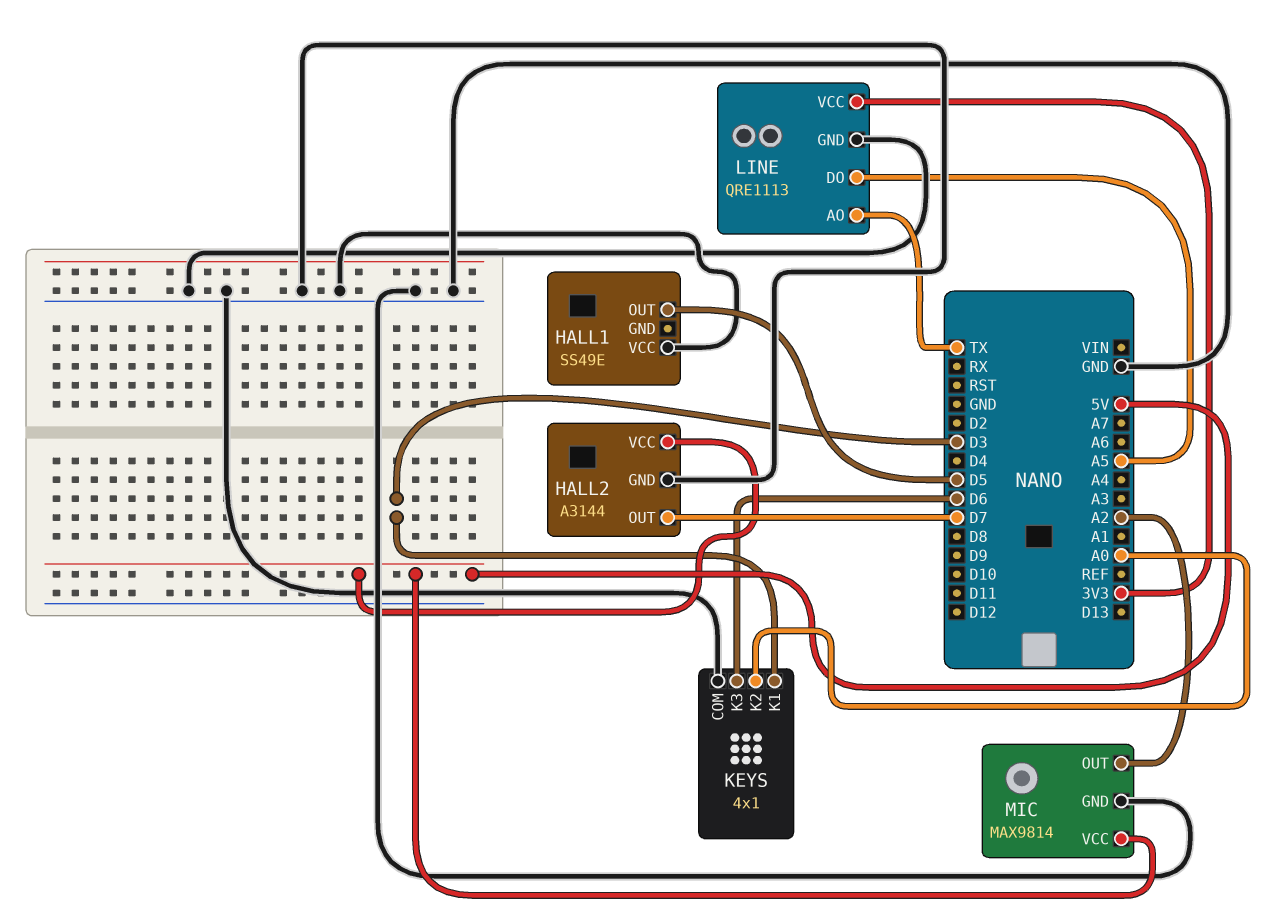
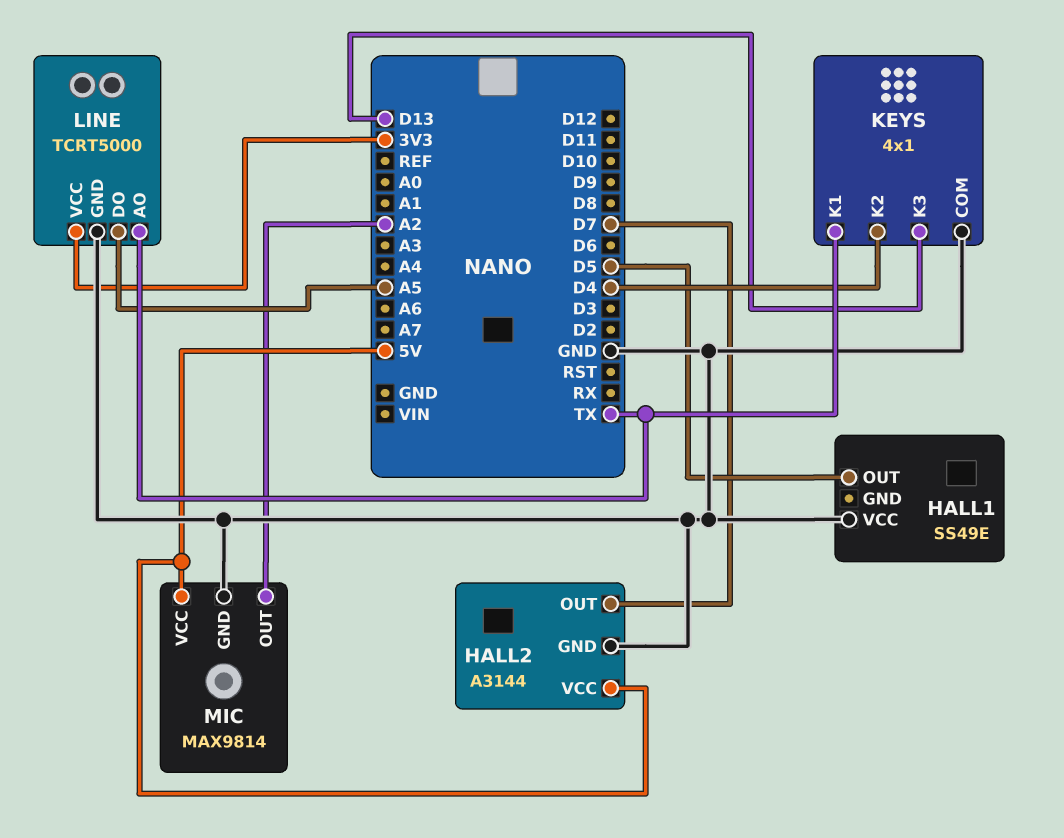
KEYS pin K1: D3 -> TX
KEYS pin K2: A0 -> D4
KEYS pin K3: D6 -> D13
LINE: QRE1113 -> TCRT5000

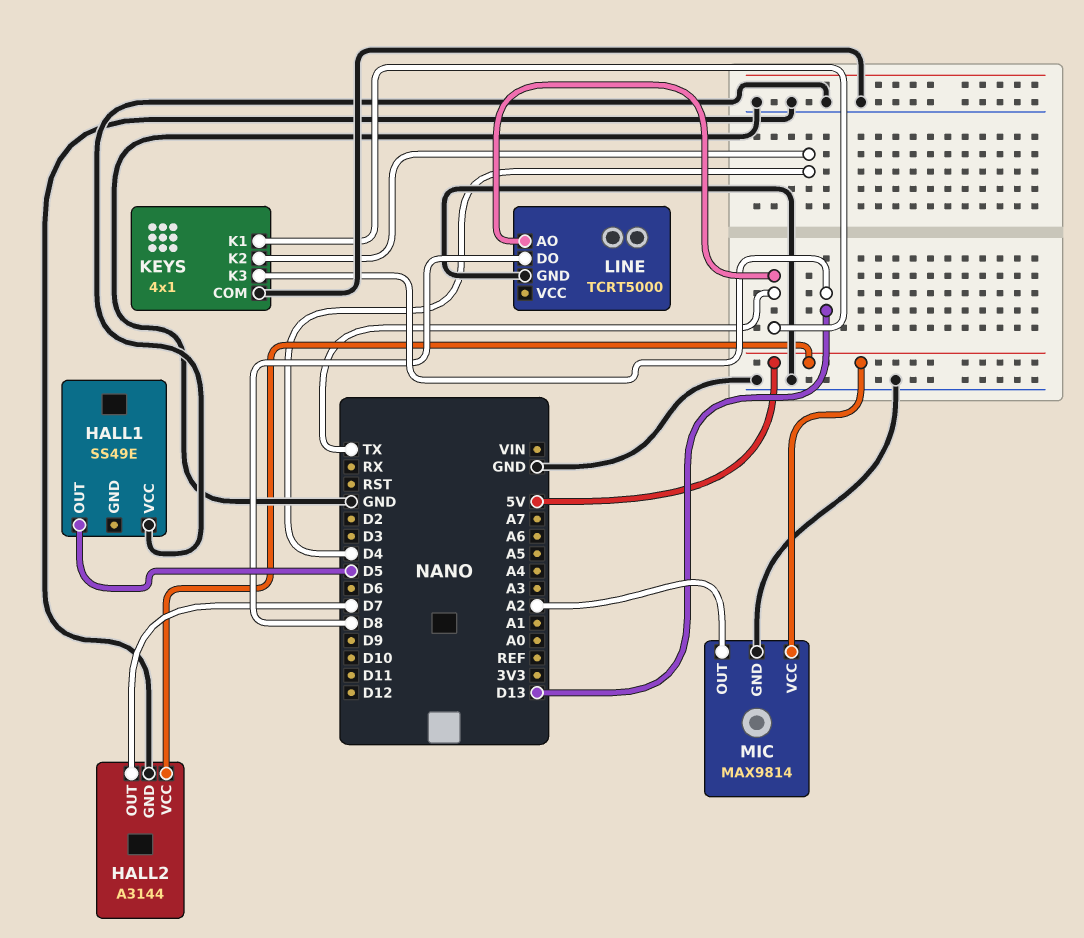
LINE pin DO: A5 -> D8
LINE pin VCC: 3V3 -> none

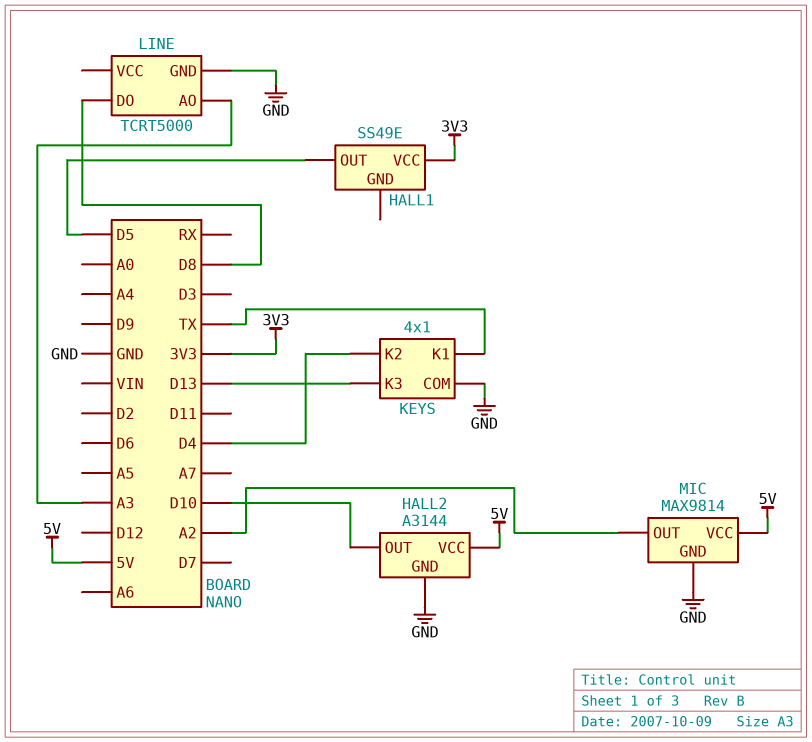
HALL1 pin VCC: GND -> 3V3
HALL2 pin OUT: D7 -> D10
LINE pin AO: TX -> A3

